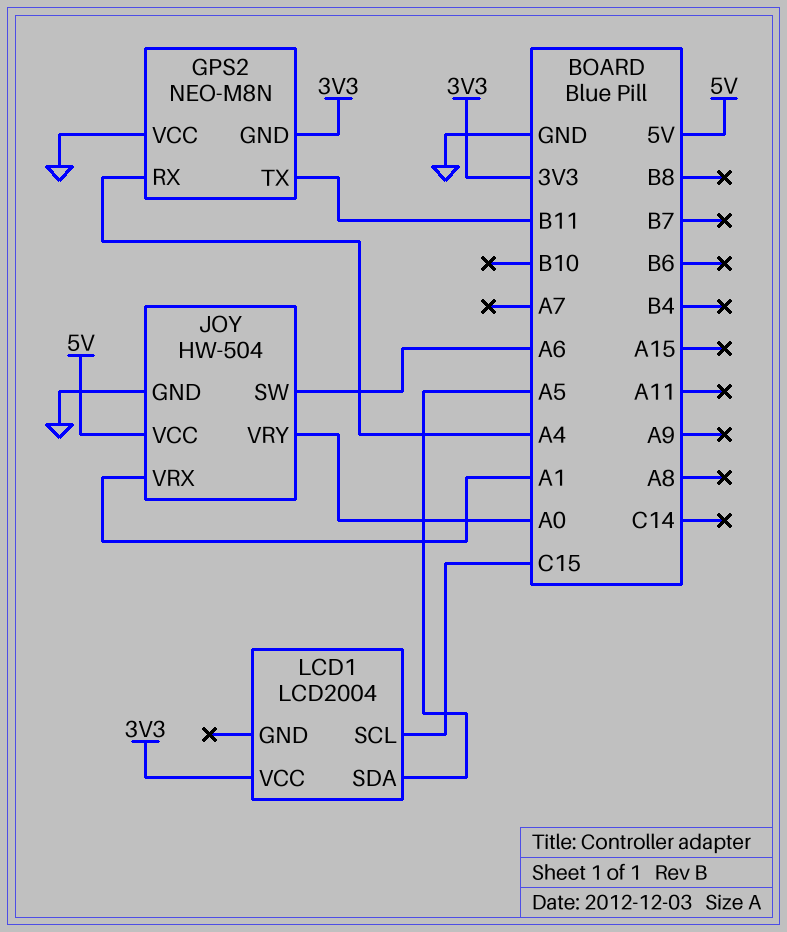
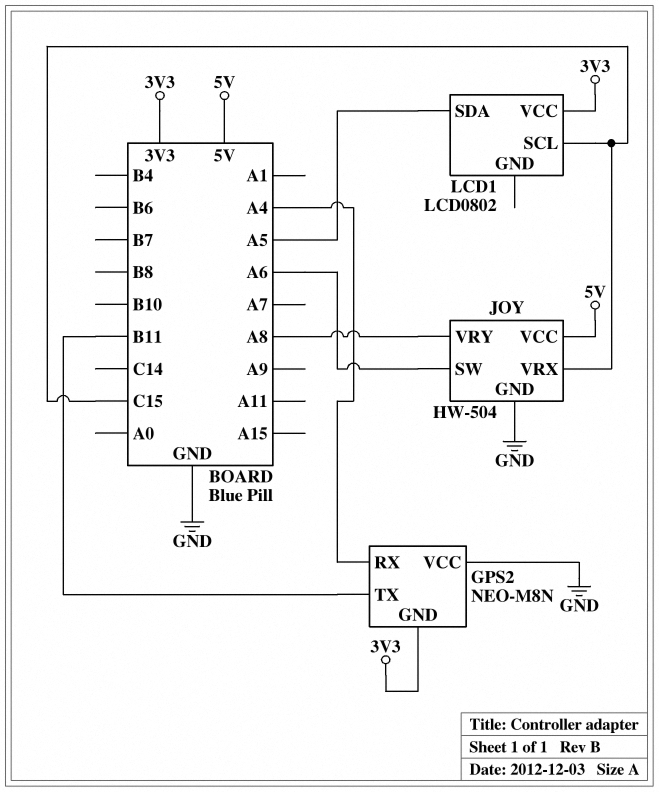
JOY pin VRX: A1 -> C15
JOY pin VRY: A0 -> A8
LCD1: LCD2004 -> LCD0802

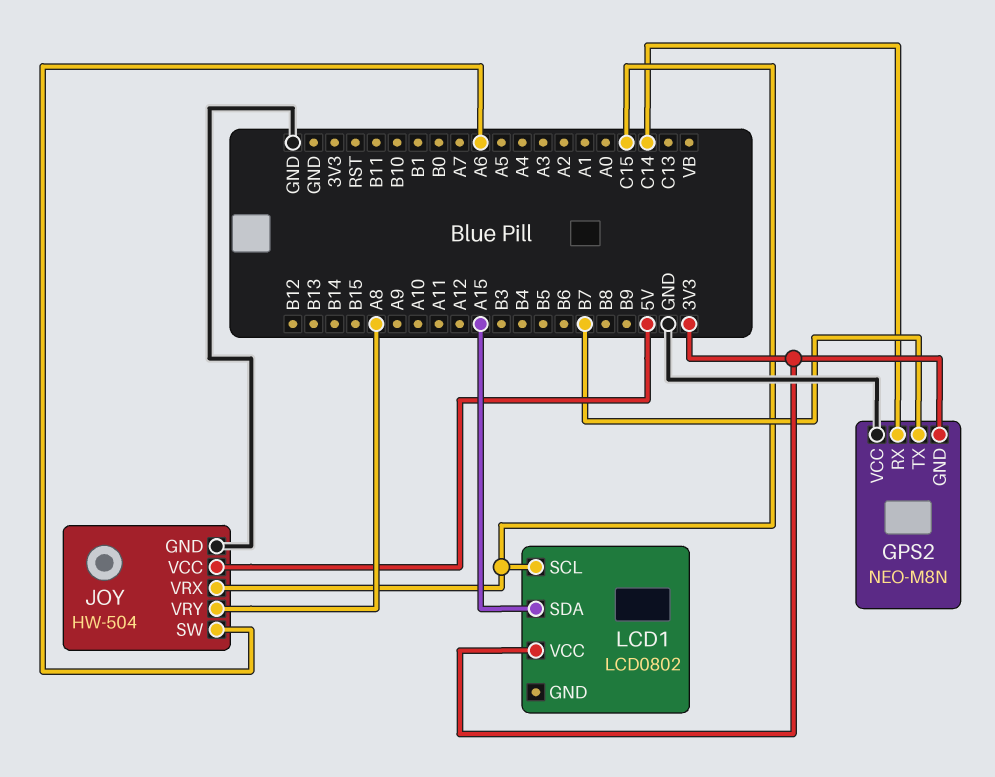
GPS2 pin RX: A4 -> C14
GPS2 pin TX: B11 -> B7
LCD1 pin SDA: A5 -> A15

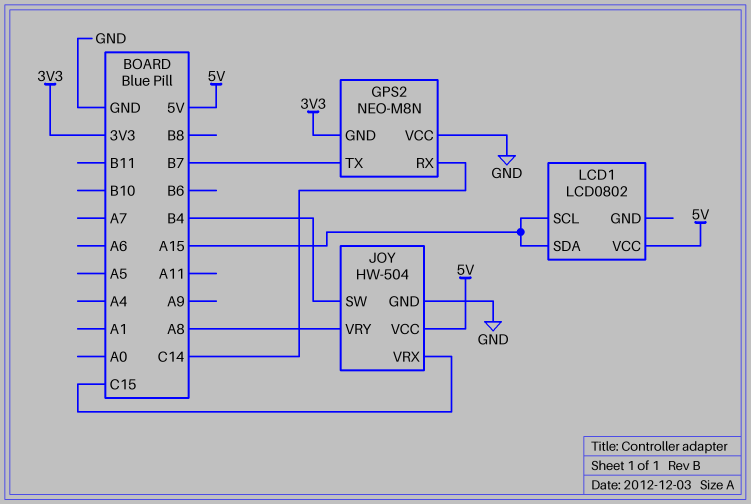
JOY pin SW: A6 -> B4
LCD1 pin SCL: C15 -> A15
LCD1 pin VCC: 3V3 -> 5V

